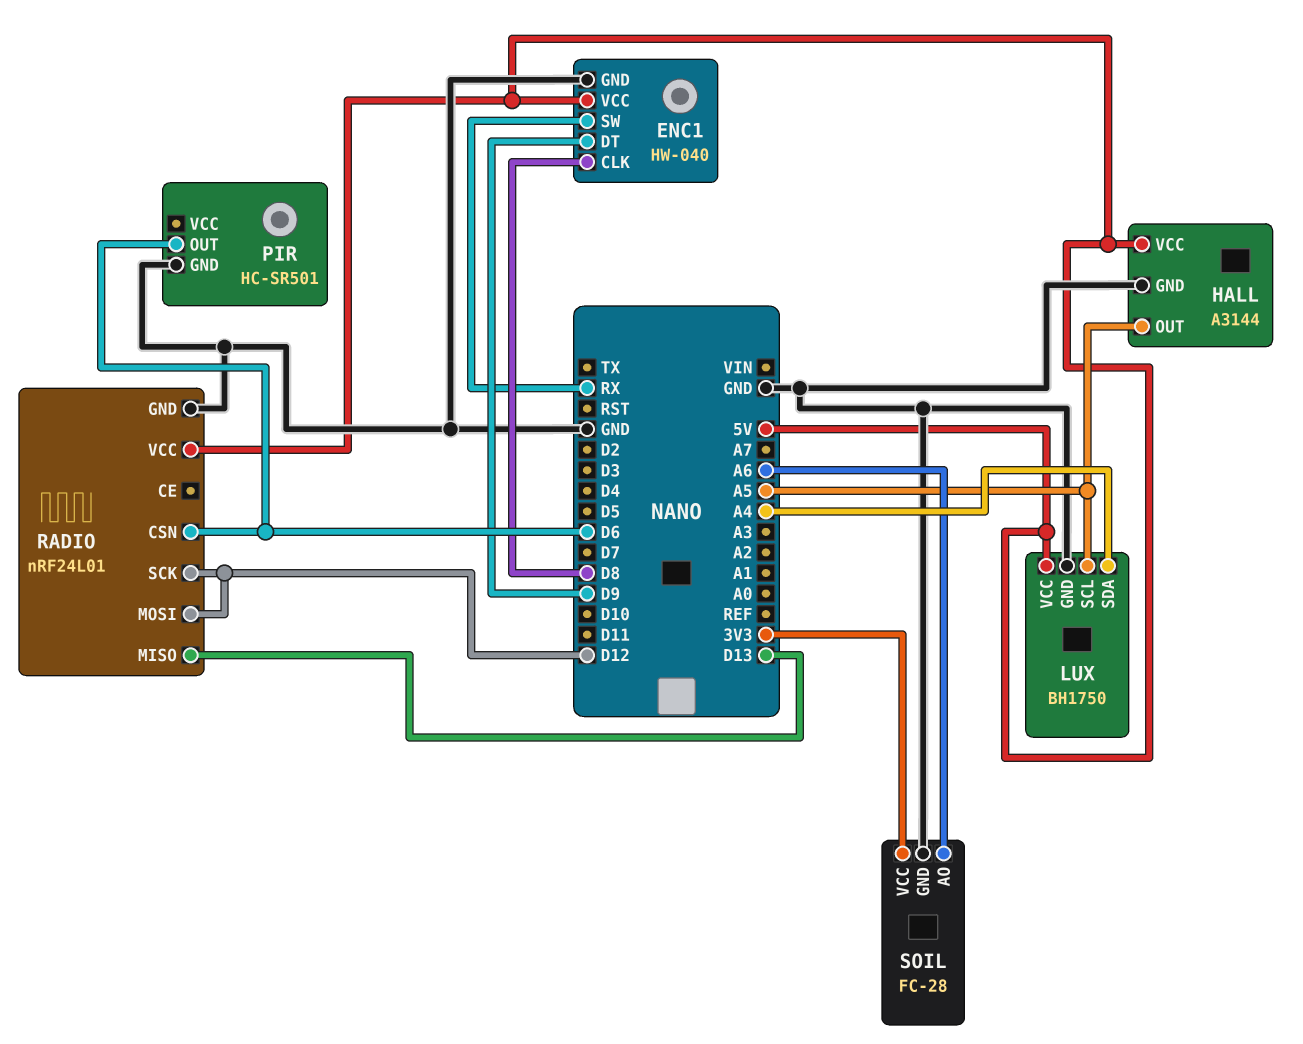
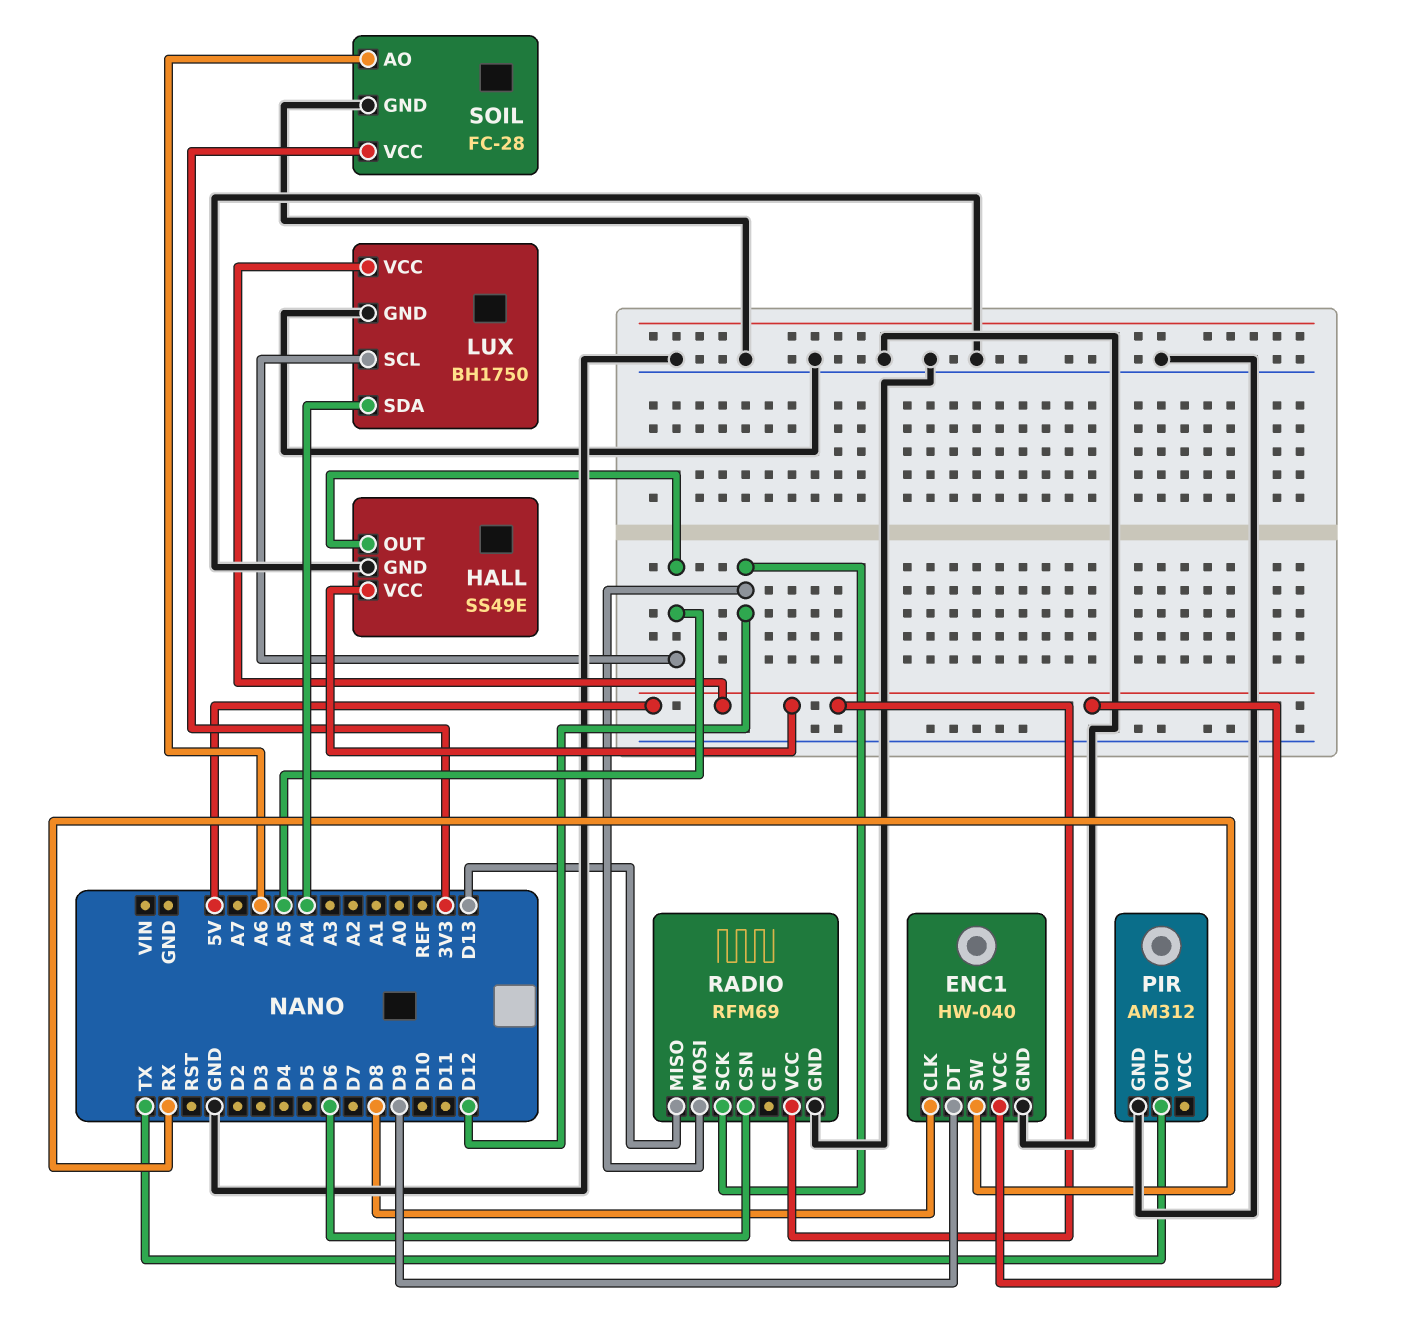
HALL: A3144 -> SS49E
PIR: HC-SR501 -> AM312
PIR pin OUT: D6 -> TX
RADIO: nRF24L01 -> RFM69

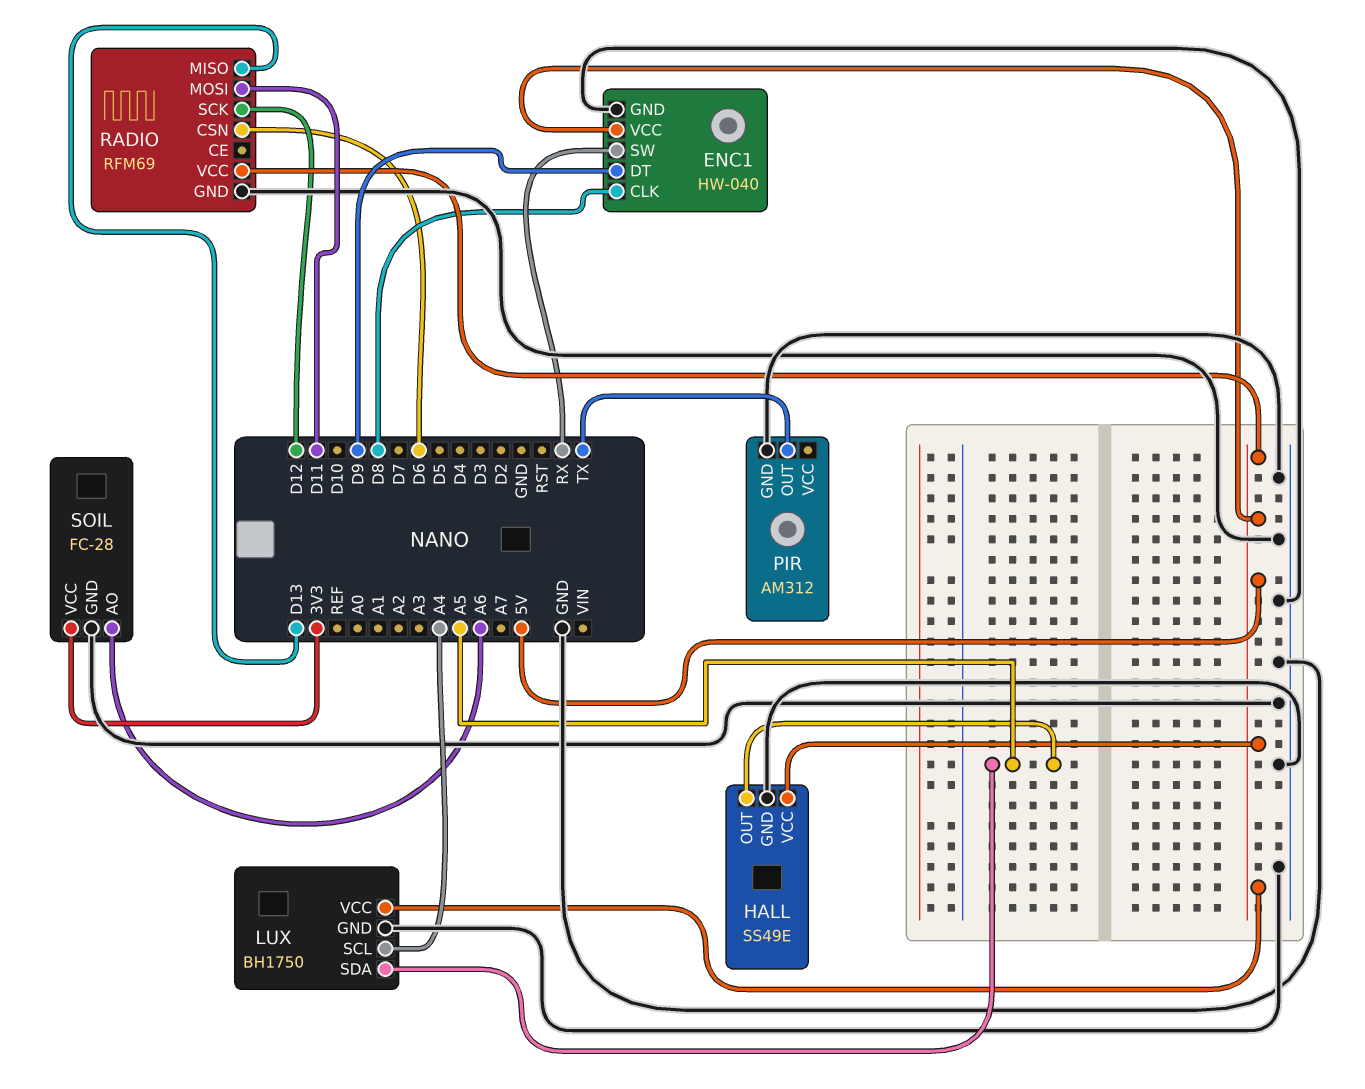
LUX pin SCL: A5 -> A4
LUX pin SDA: A4 -> A5
RADIO pin MOSI: D12 -> D11

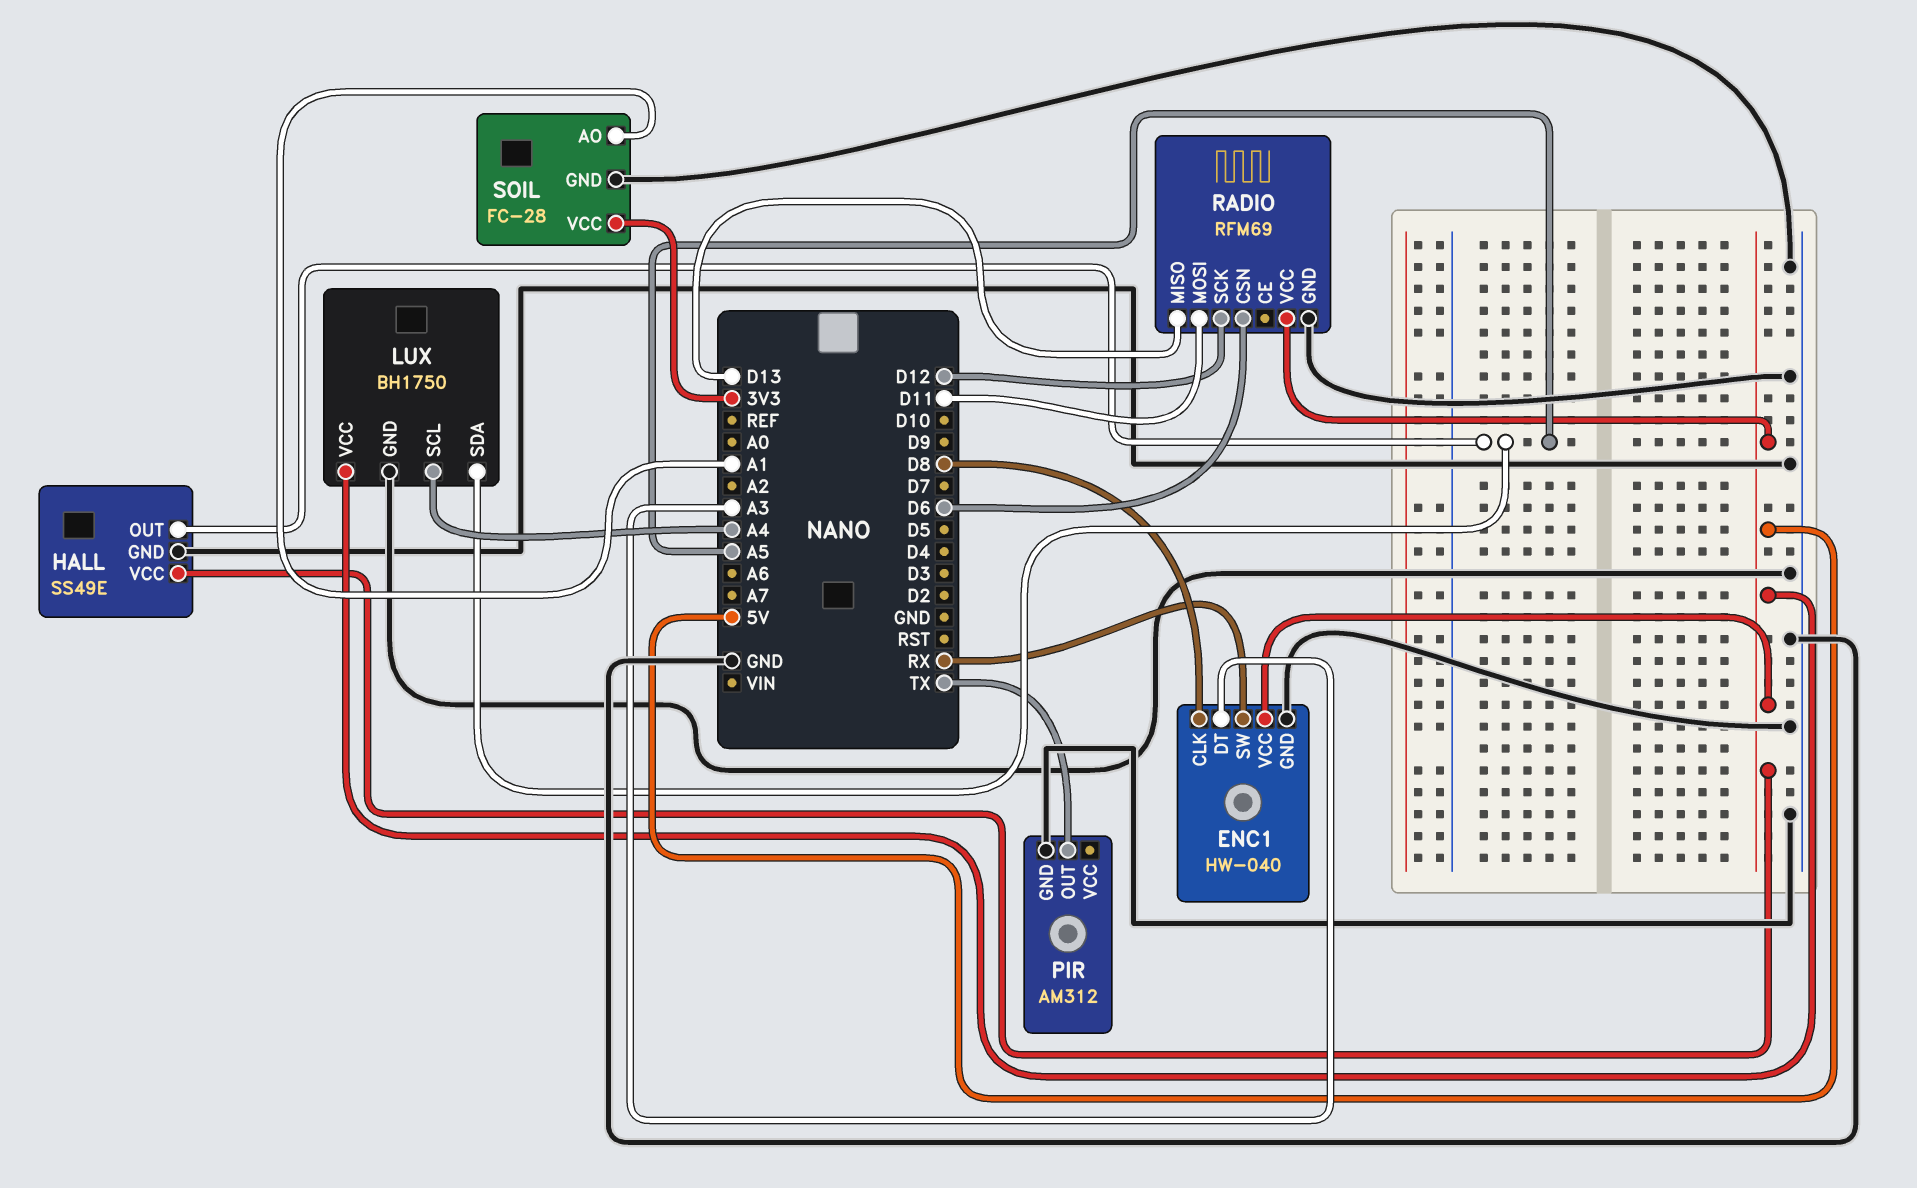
ENC1 pin DT: D9 -> A3
SOIL pin AO: A6 -> A1

